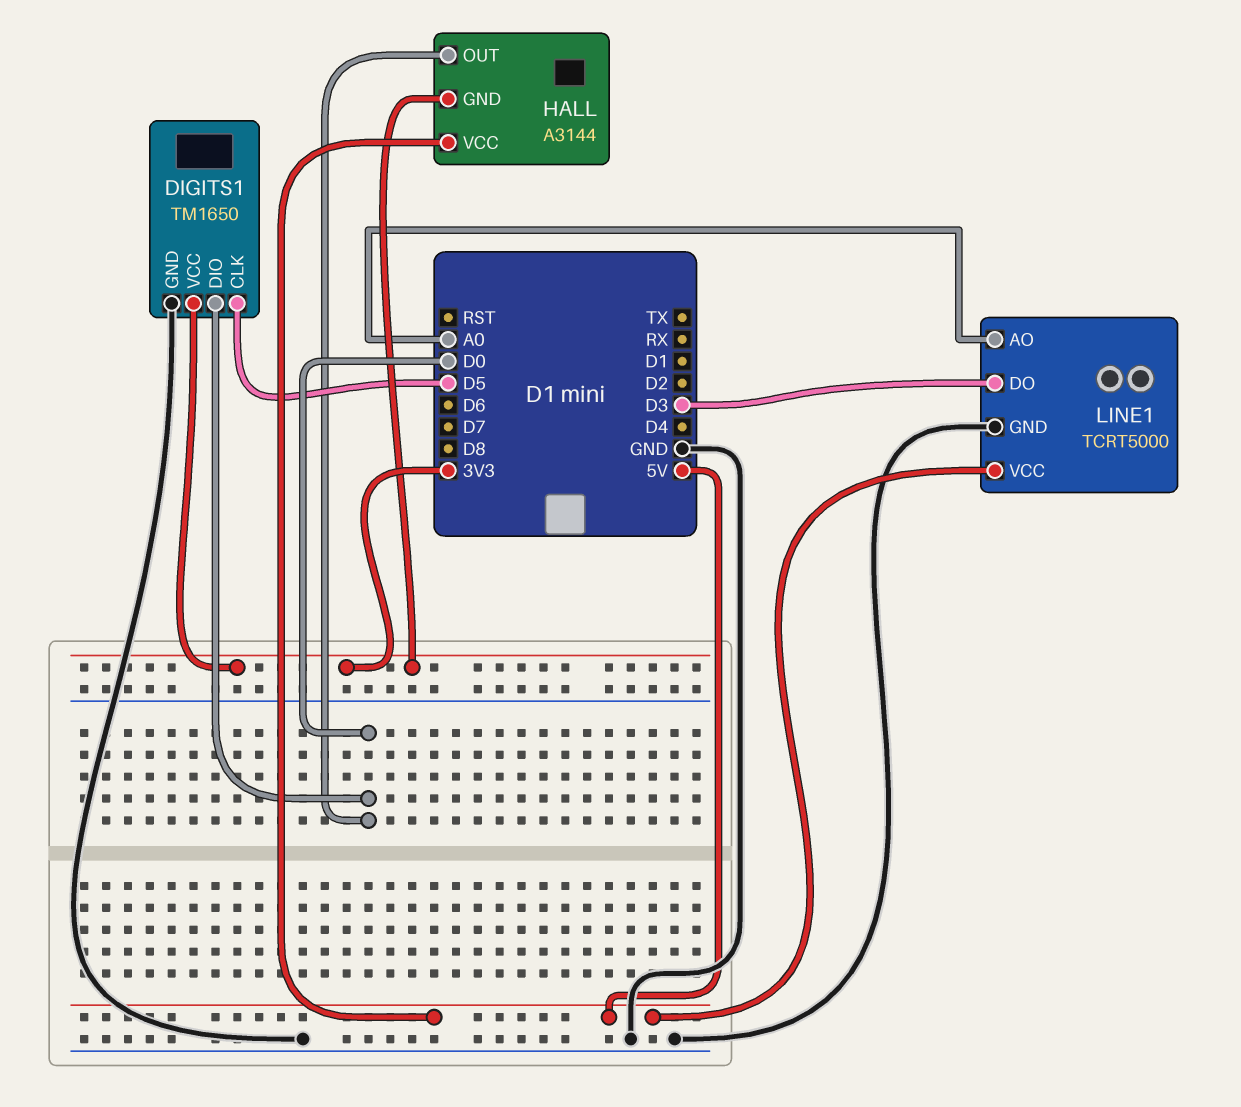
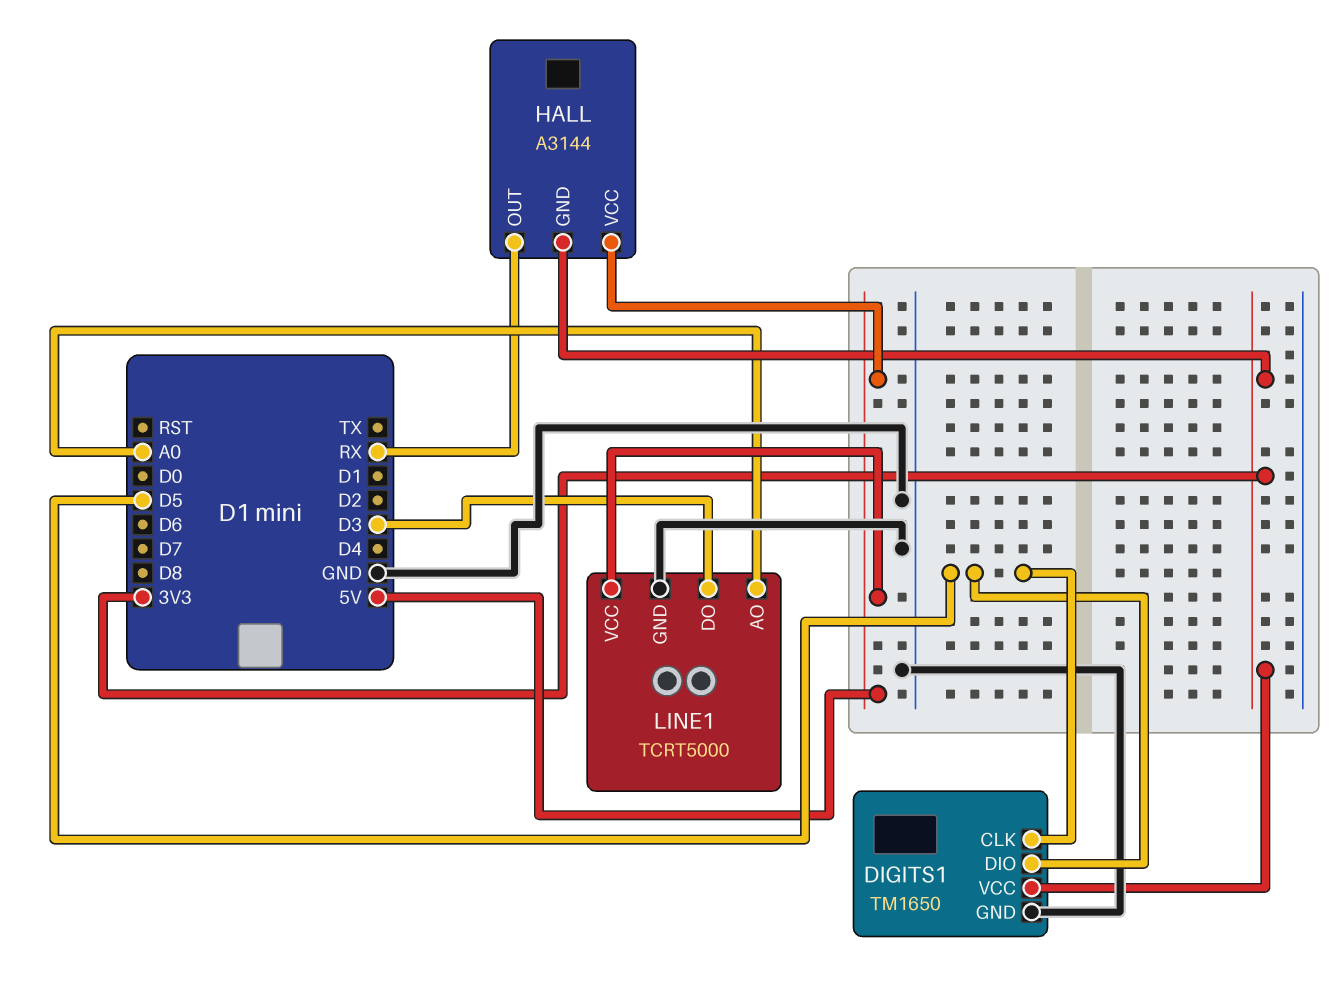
DIGITS1 pin DIO: D0 -> D5
HALL pin OUT: D0 -> RX

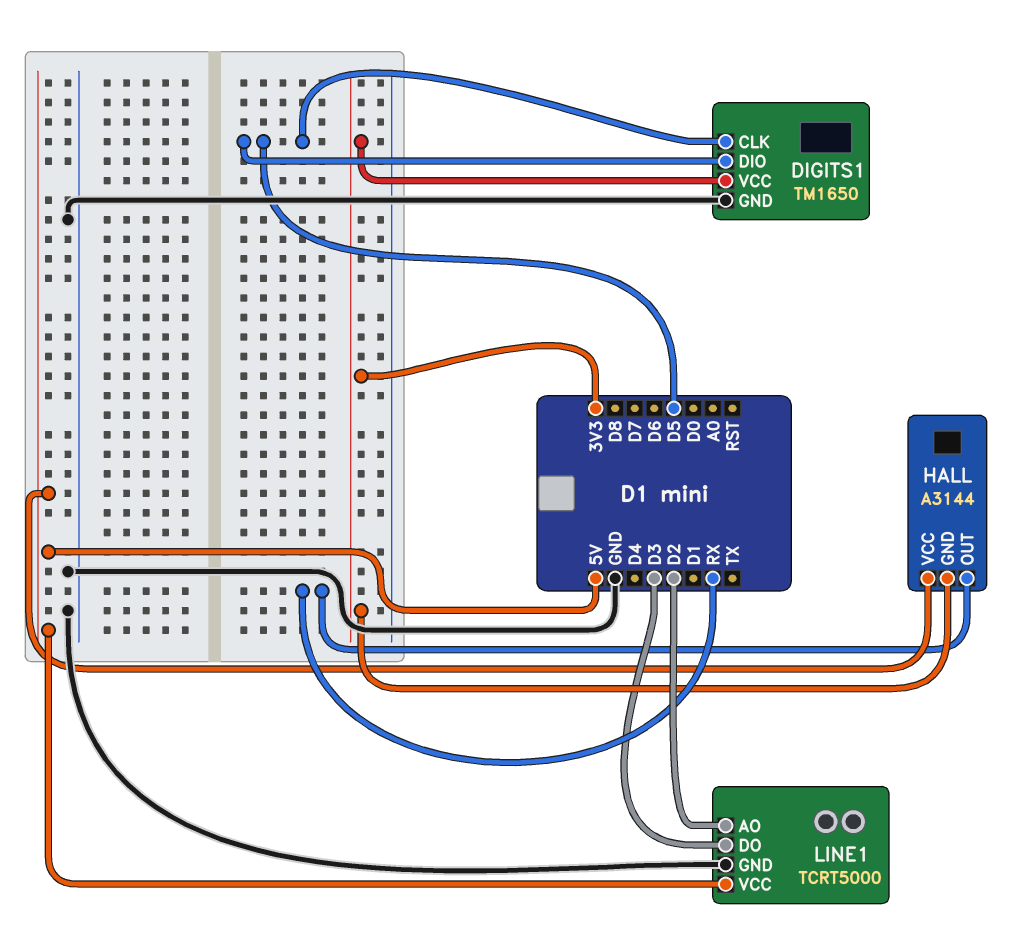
LINE1 pin AO: A0 -> D2

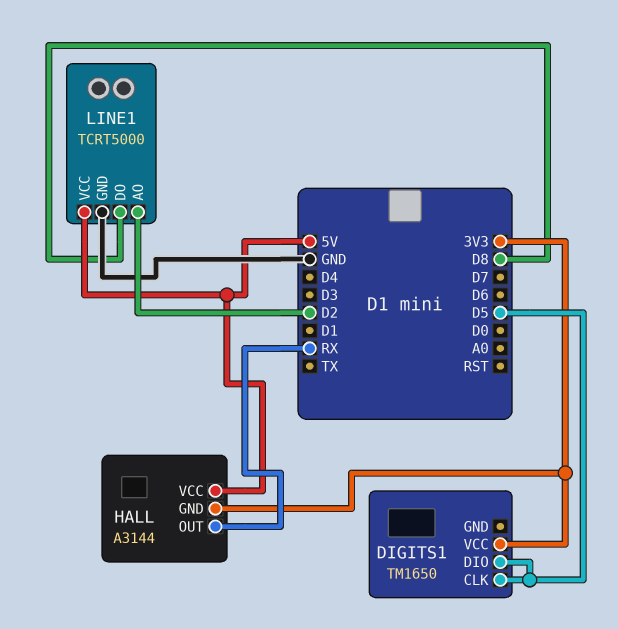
DIGITS1 pin GND: GND -> none
LINE1 pin DO: D3 -> D8

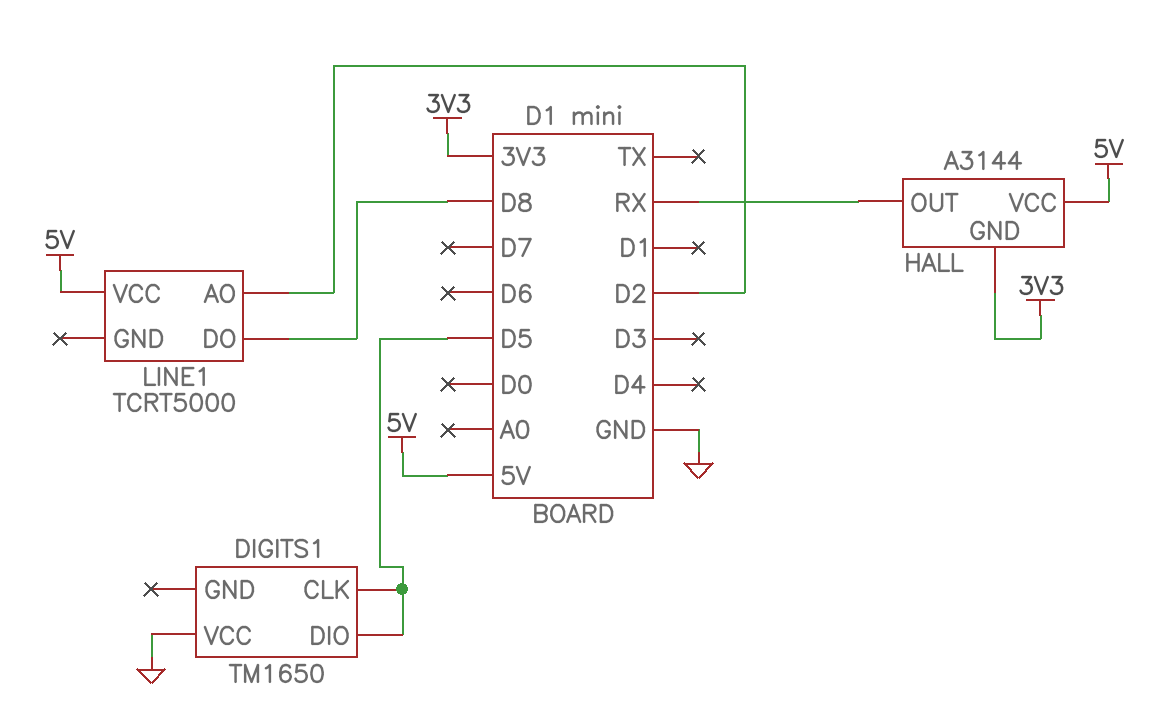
DIGITS1 pin VCC: 3V3 -> GND
LINE1 pin GND: GND -> none

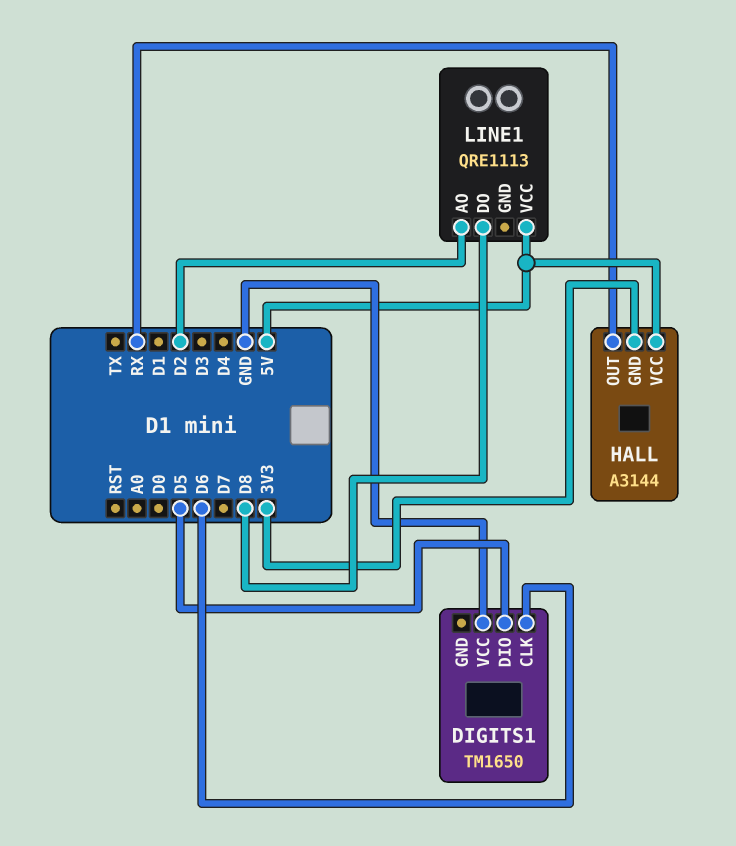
DIGITS1 pin CLK: D5 -> D6
LINE1: TCRT5000 -> QRE1113

